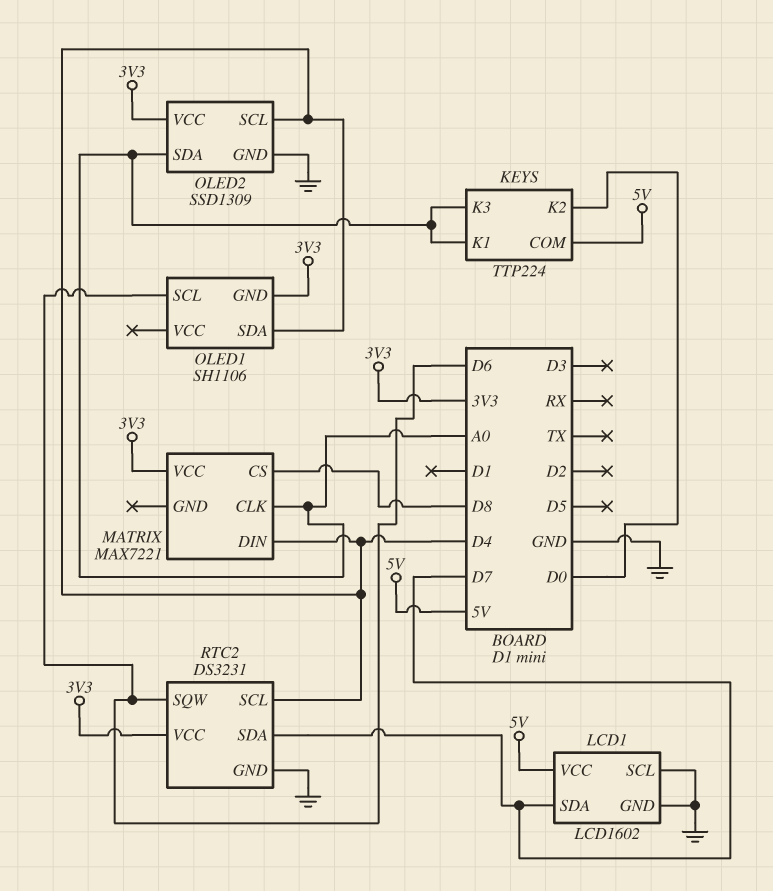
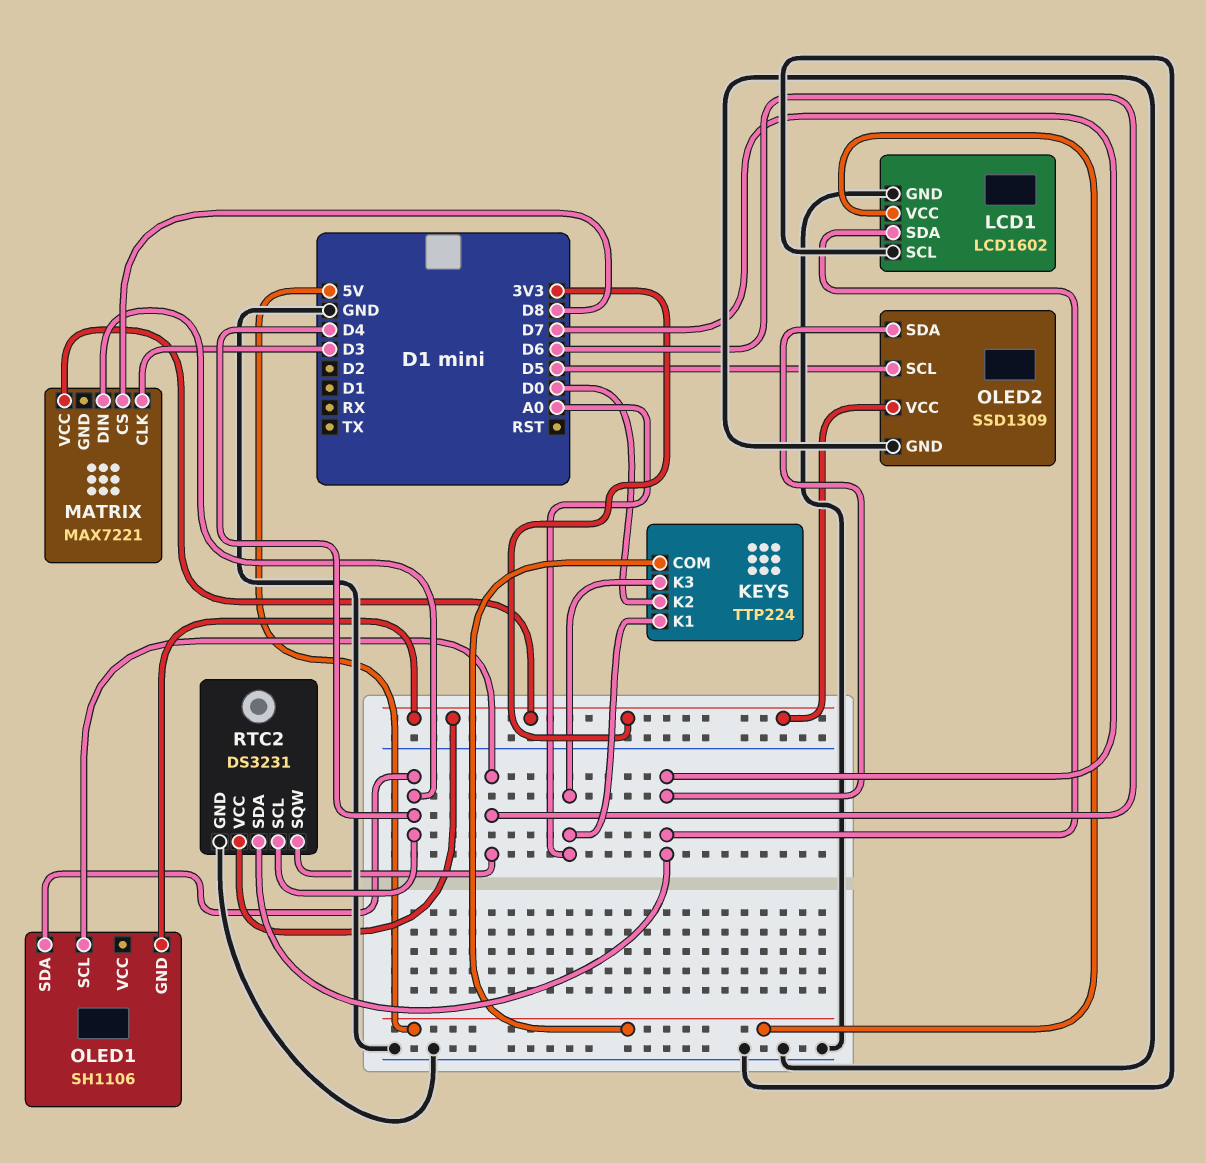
MATRIX pin CLK: A0 -> D3
OLED2 pin SCL: D4 -> D5
OLED2 pin SDA: A0 -> D7

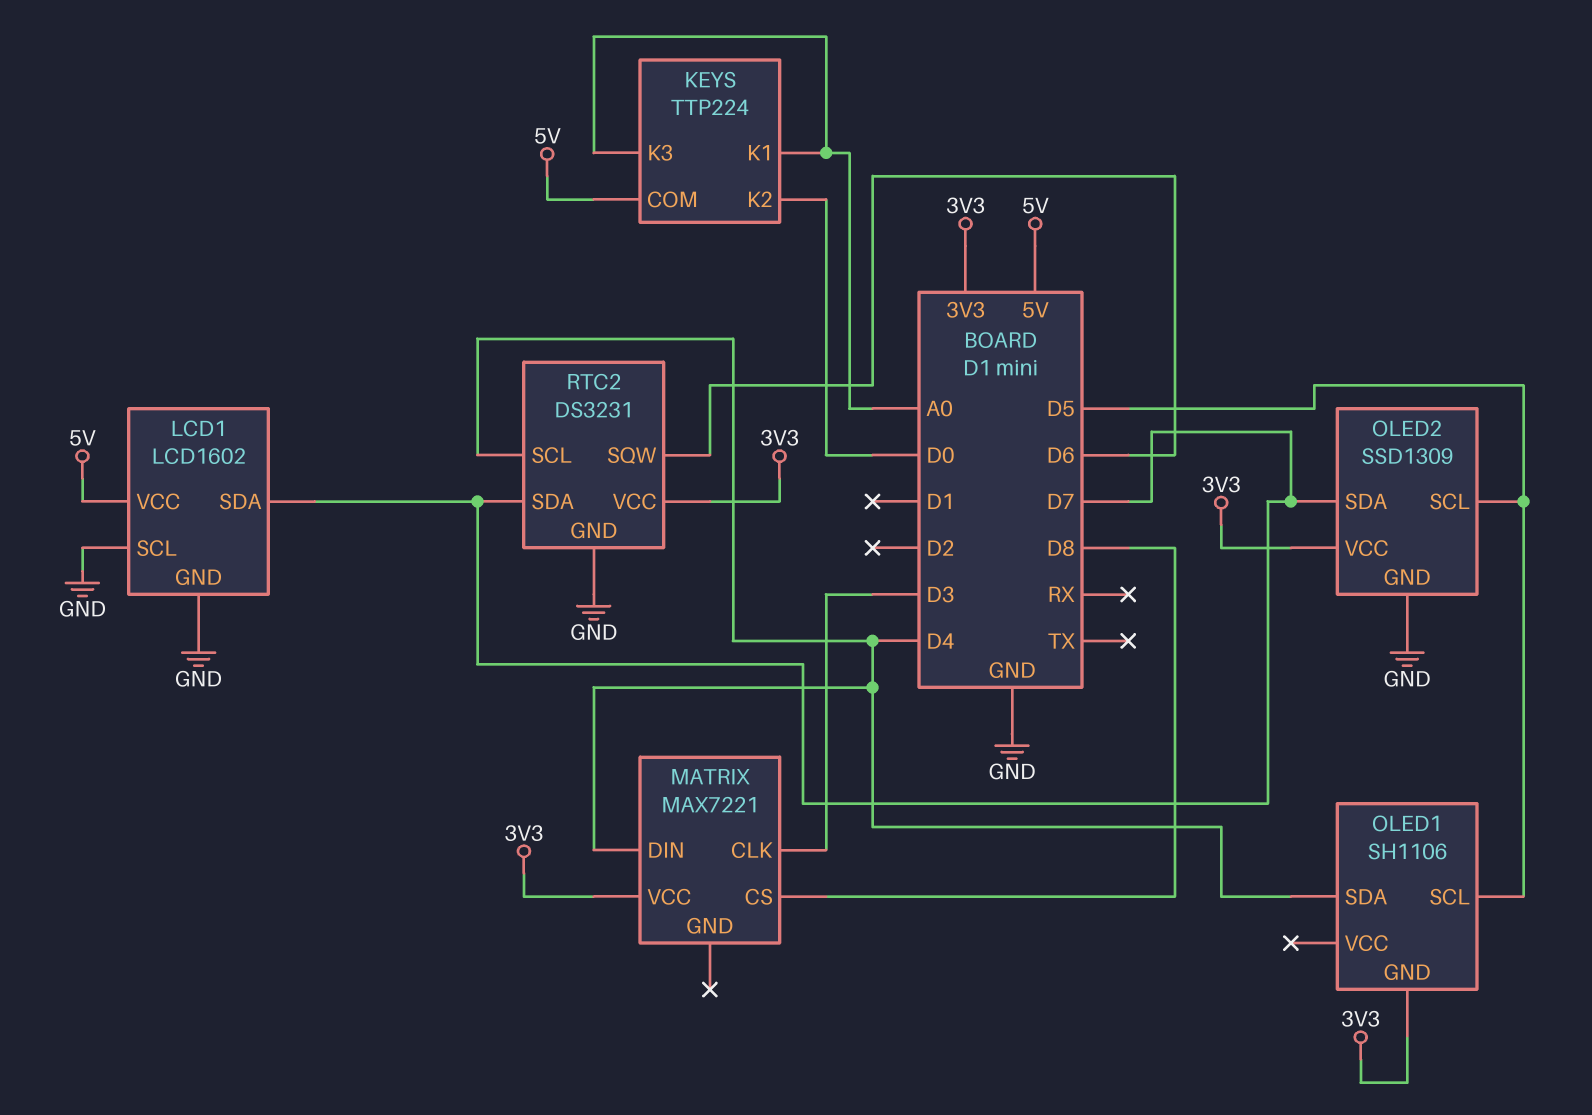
OLED1 pin SCL: D6 -> D5

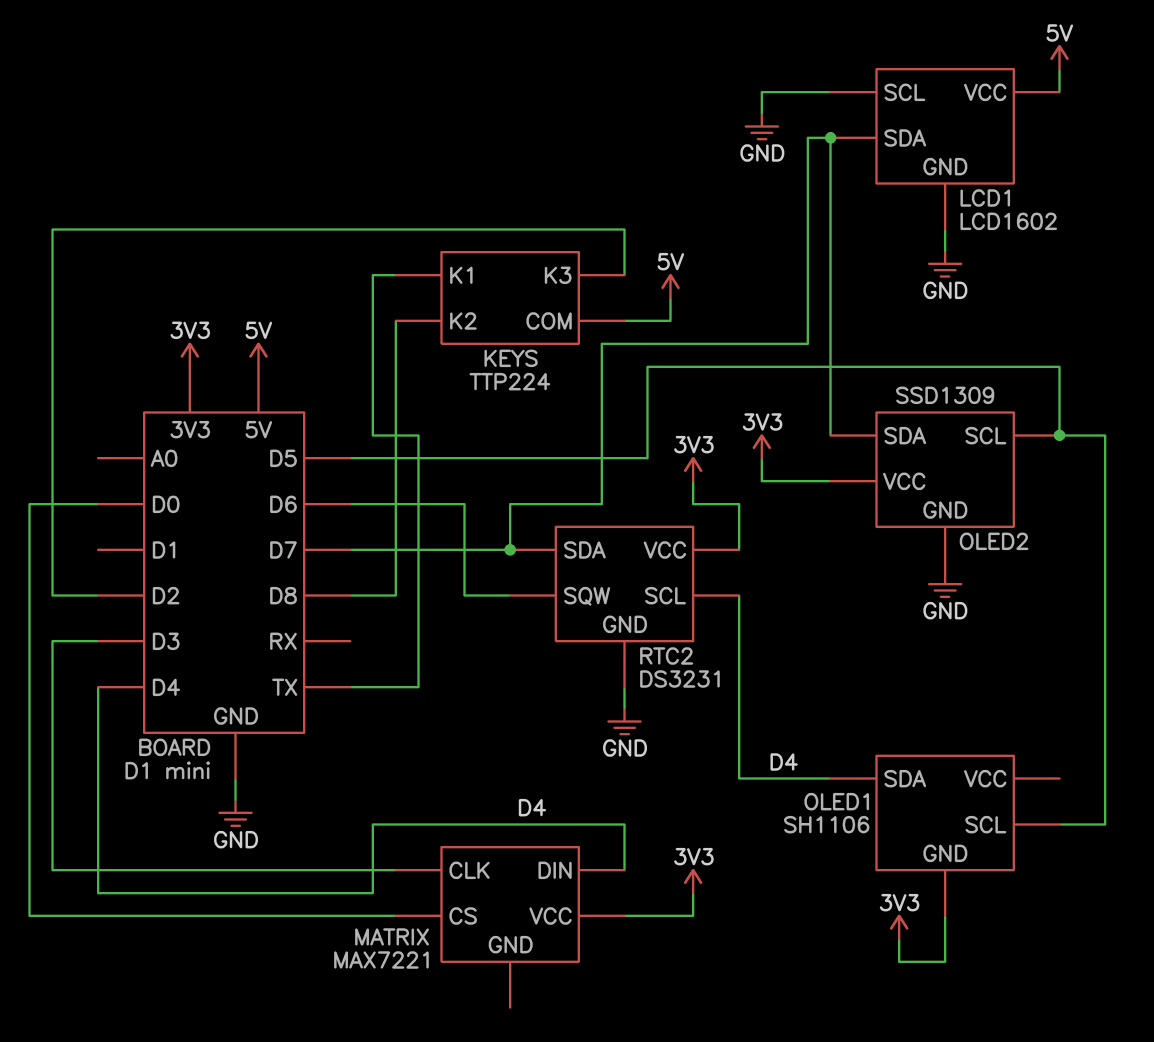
KEYS pin K1: A0 -> TX
KEYS pin K2: D0 -> D8
KEYS pin K3: A0 -> D2
MATRIX pin CS: D8 -> D0

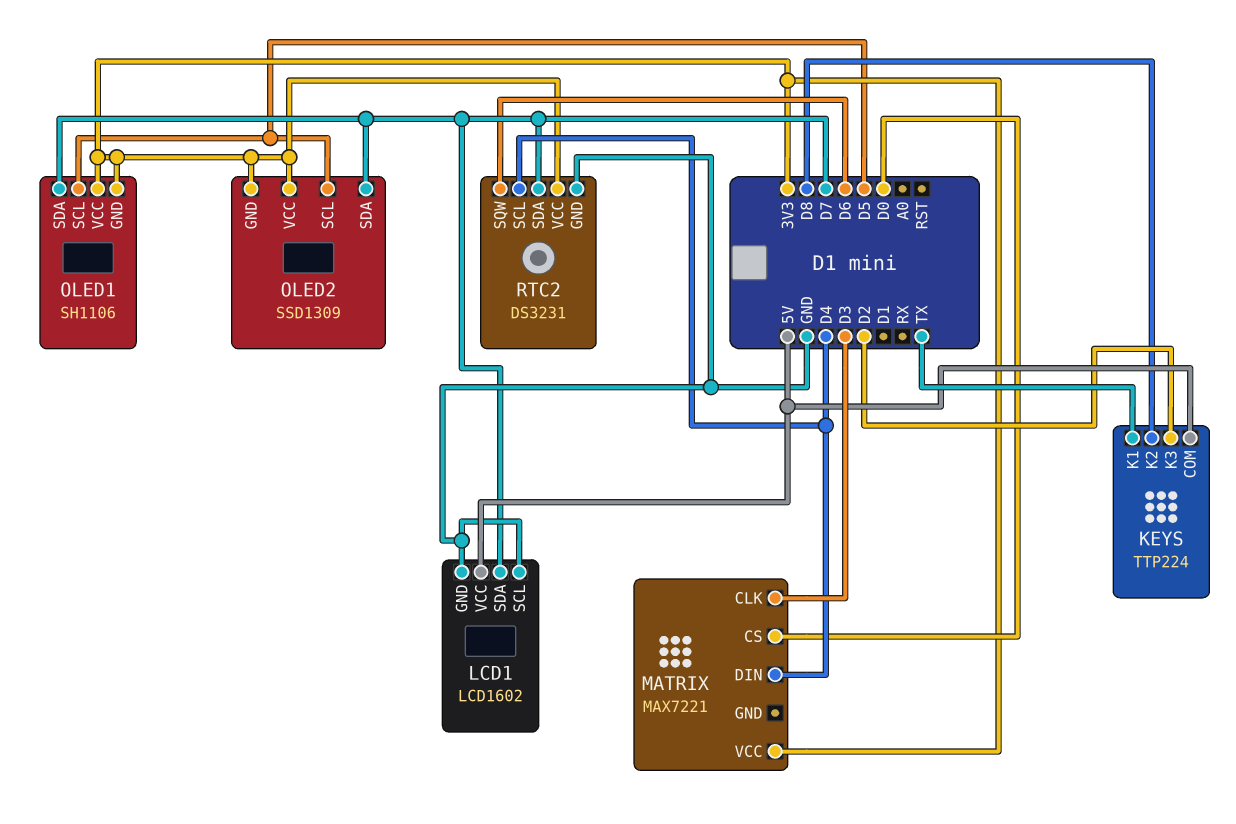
OLED1 pin SDA: D4 -> D7
OLED1 pin VCC: none -> 3V3
OLED2 pin GND: GND -> 3V3

